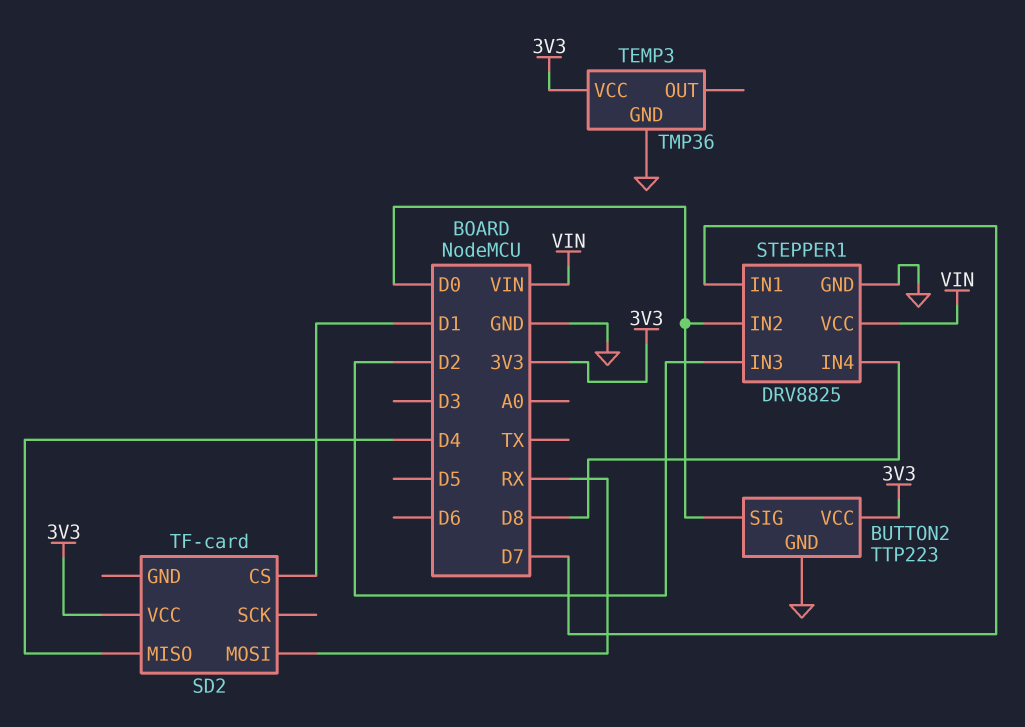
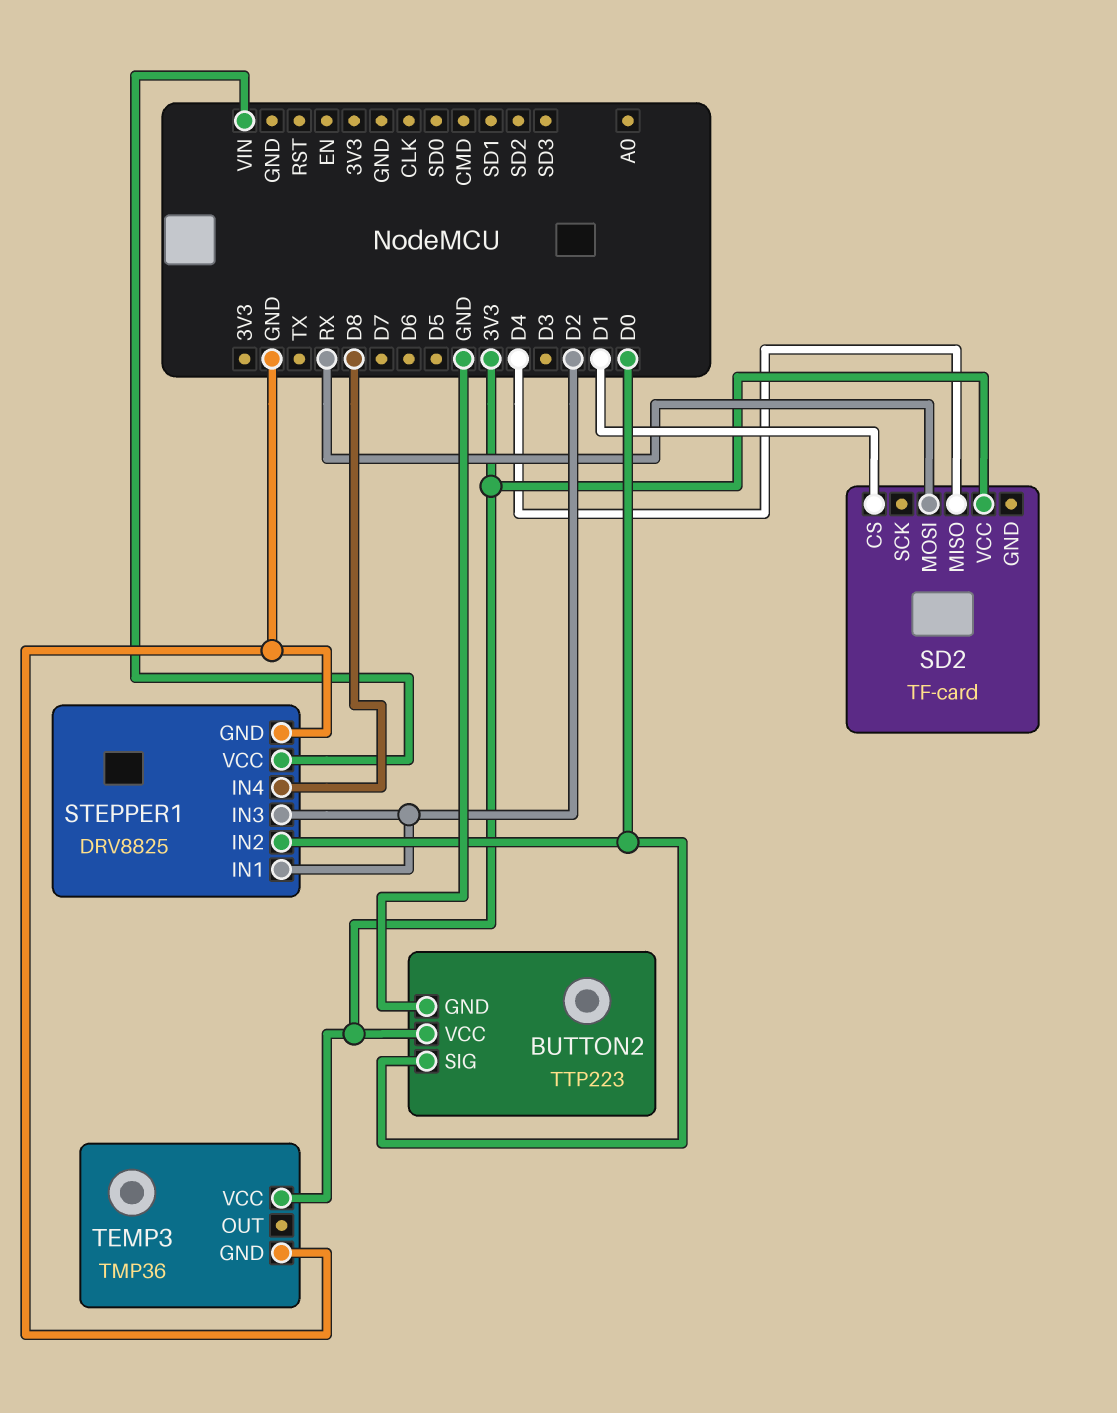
STEPPER1 pin IN1: D7 -> D2

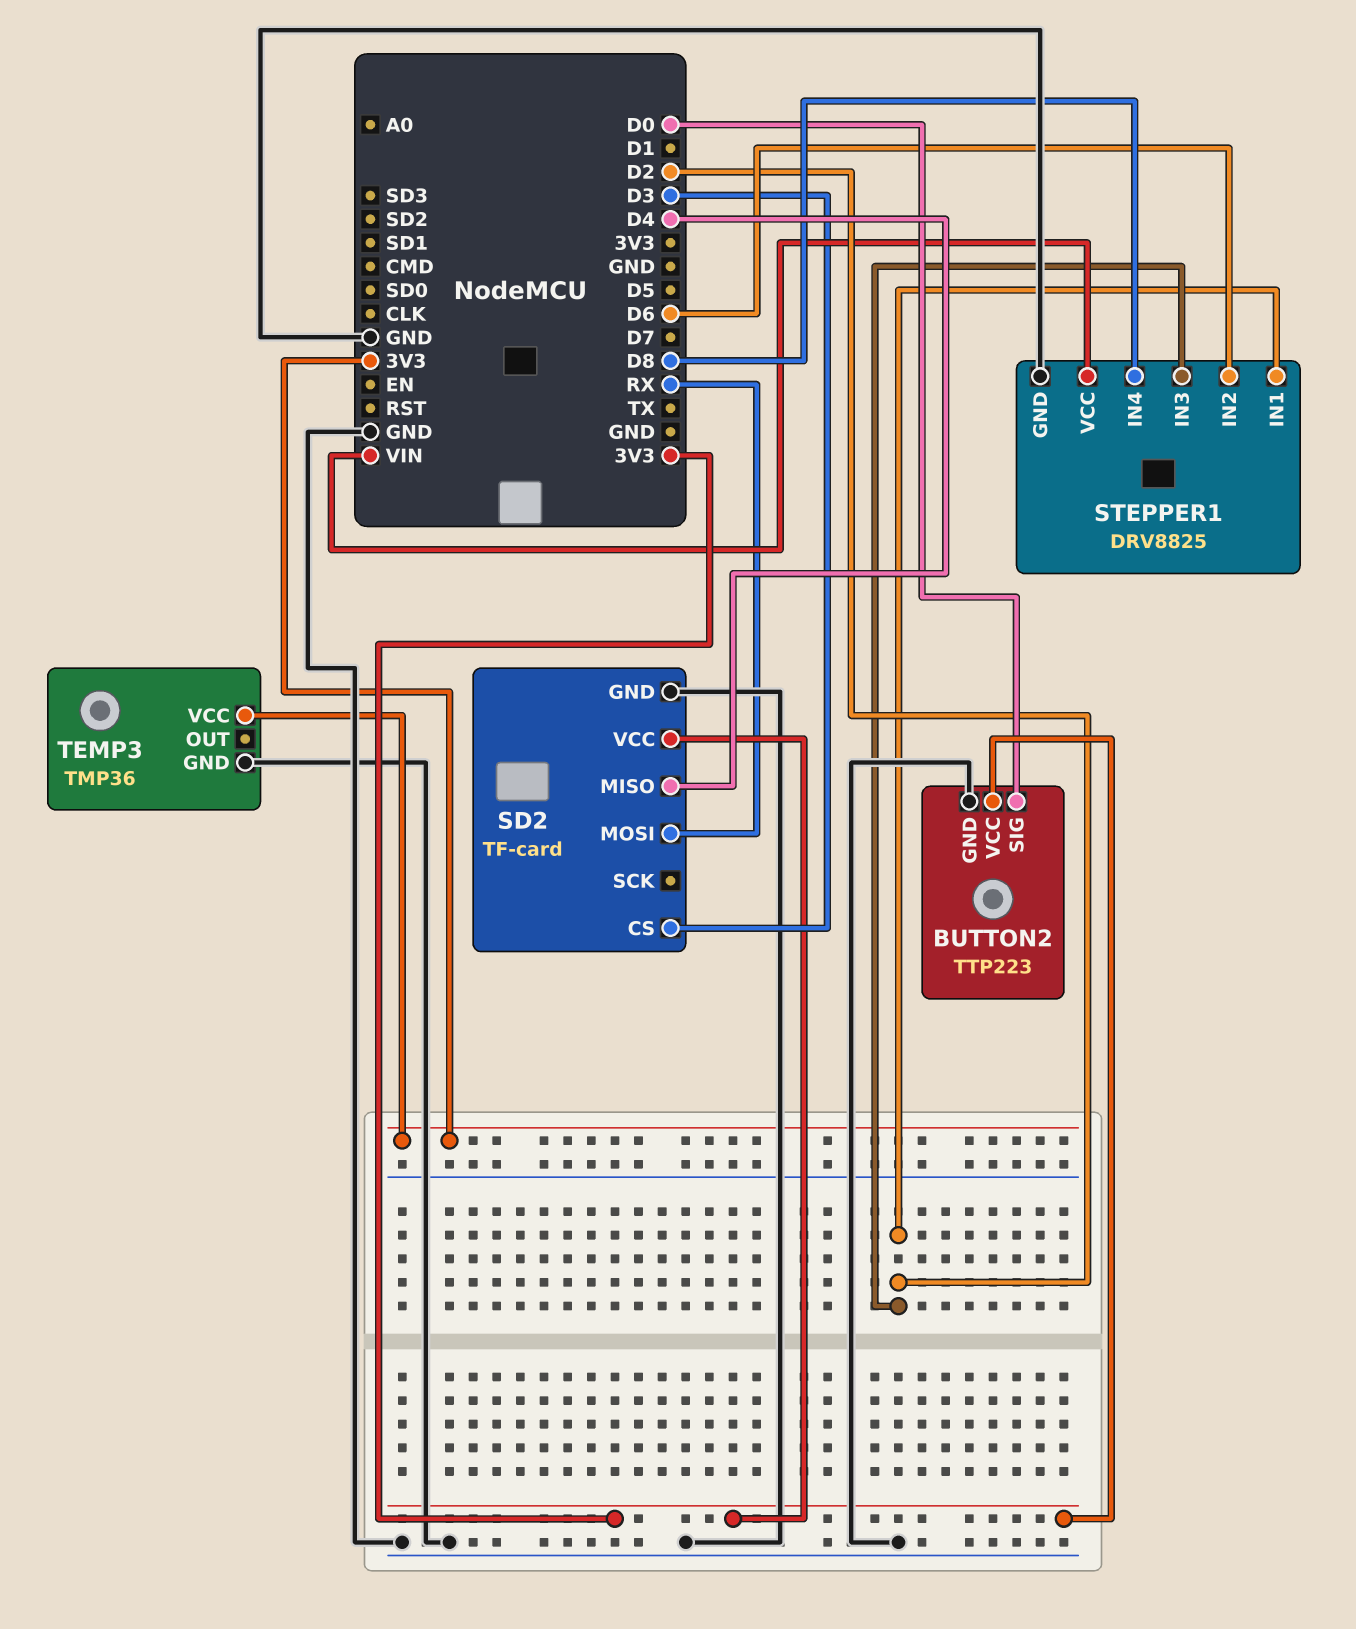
SD2 pin CS: D1 -> D3
SD2 pin GND: none -> GND
STEPPER1 pin IN2: D0 -> D6

